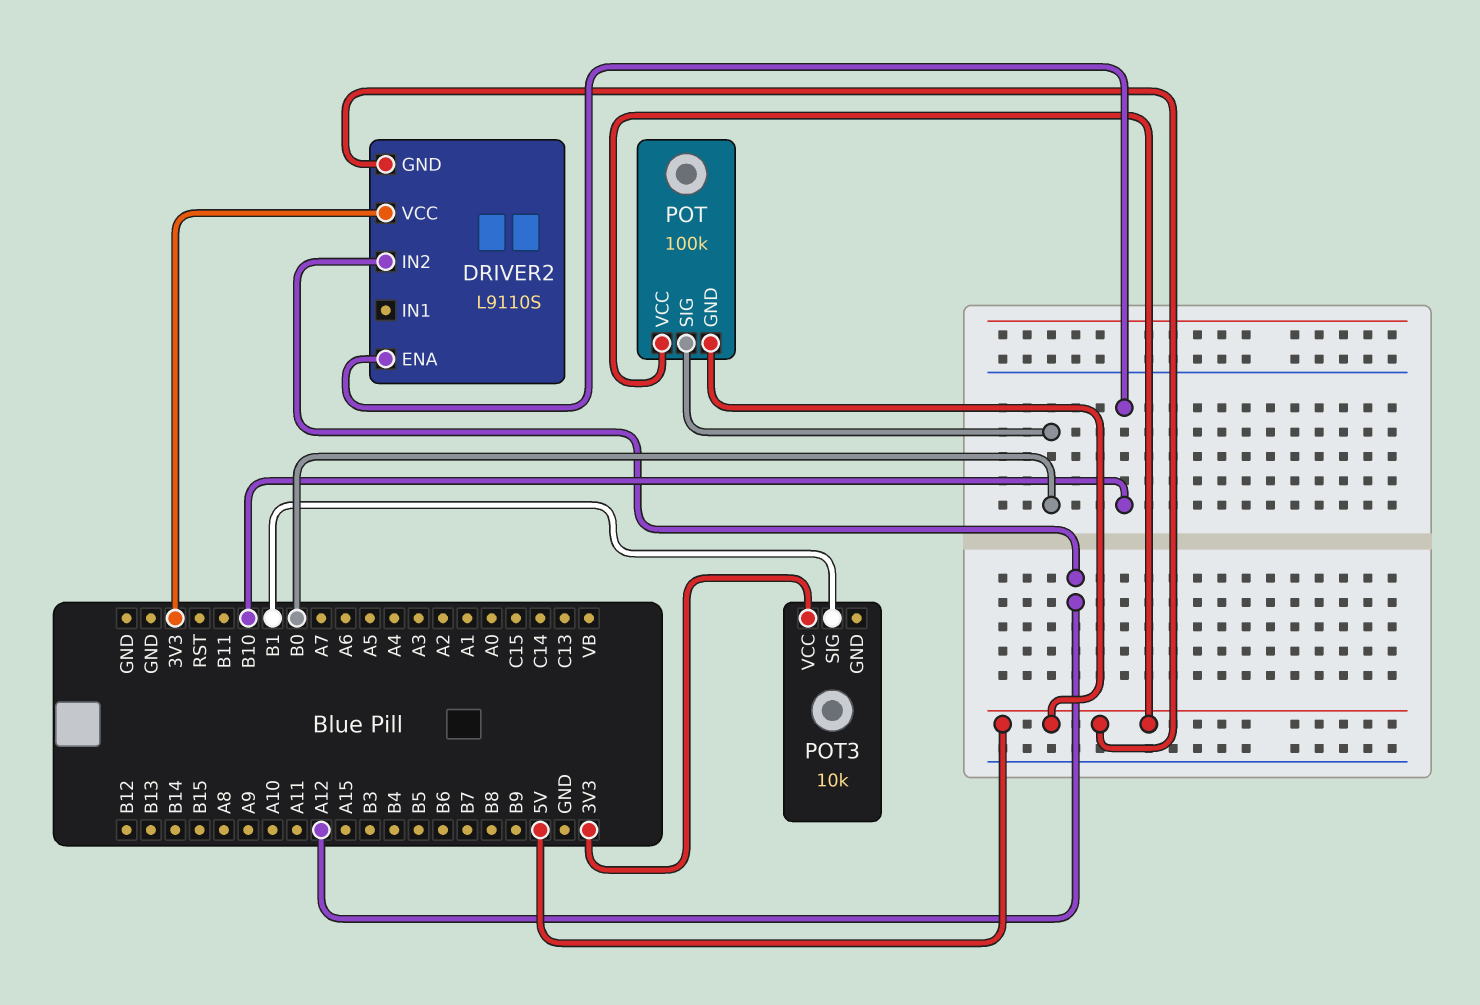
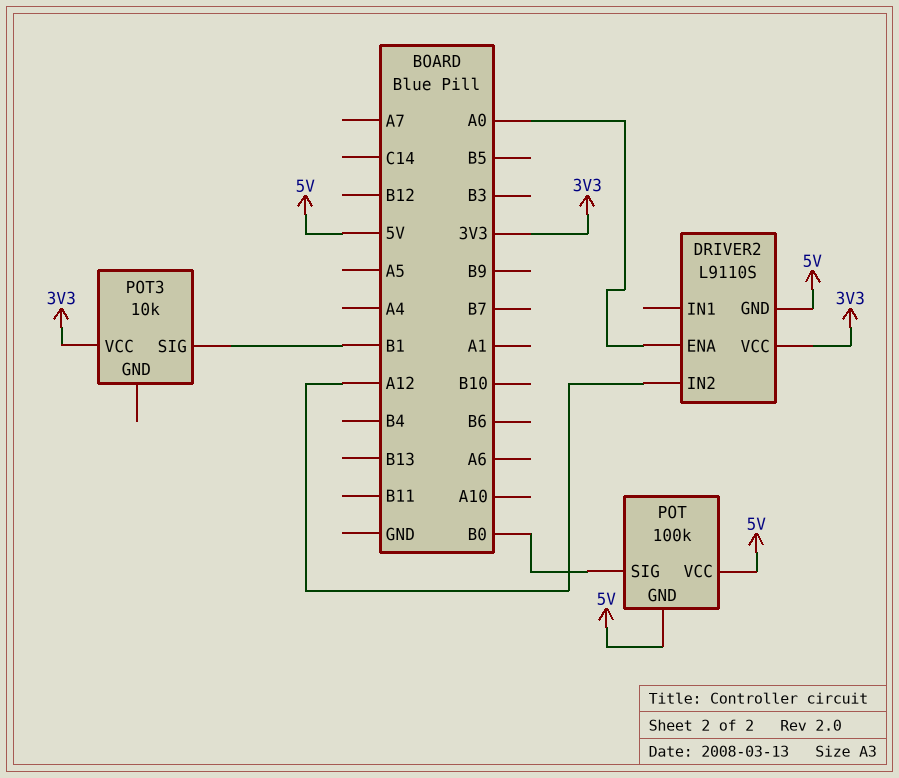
DRIVER2 pin ENA: B10 -> A0

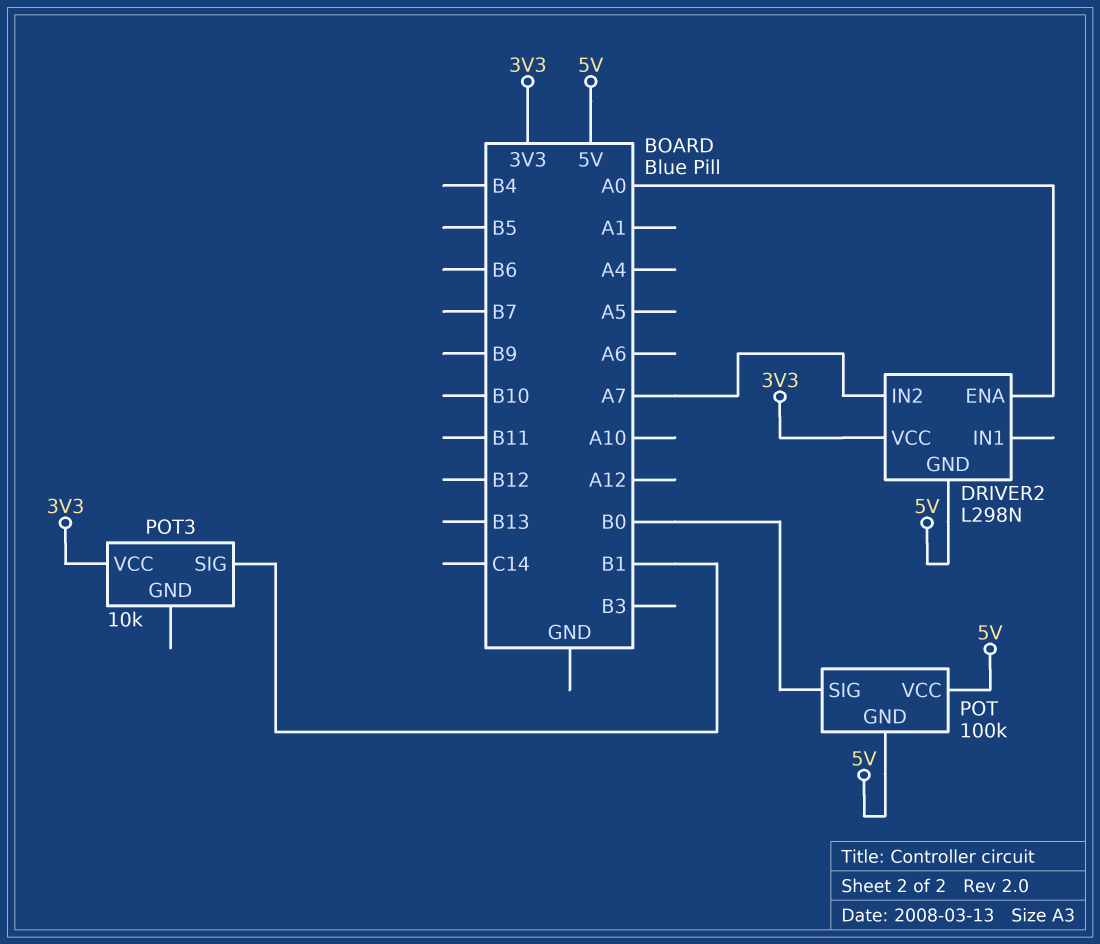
DRIVER2: L9110S -> L298N
DRIVER2 pin IN2: A12 -> A7

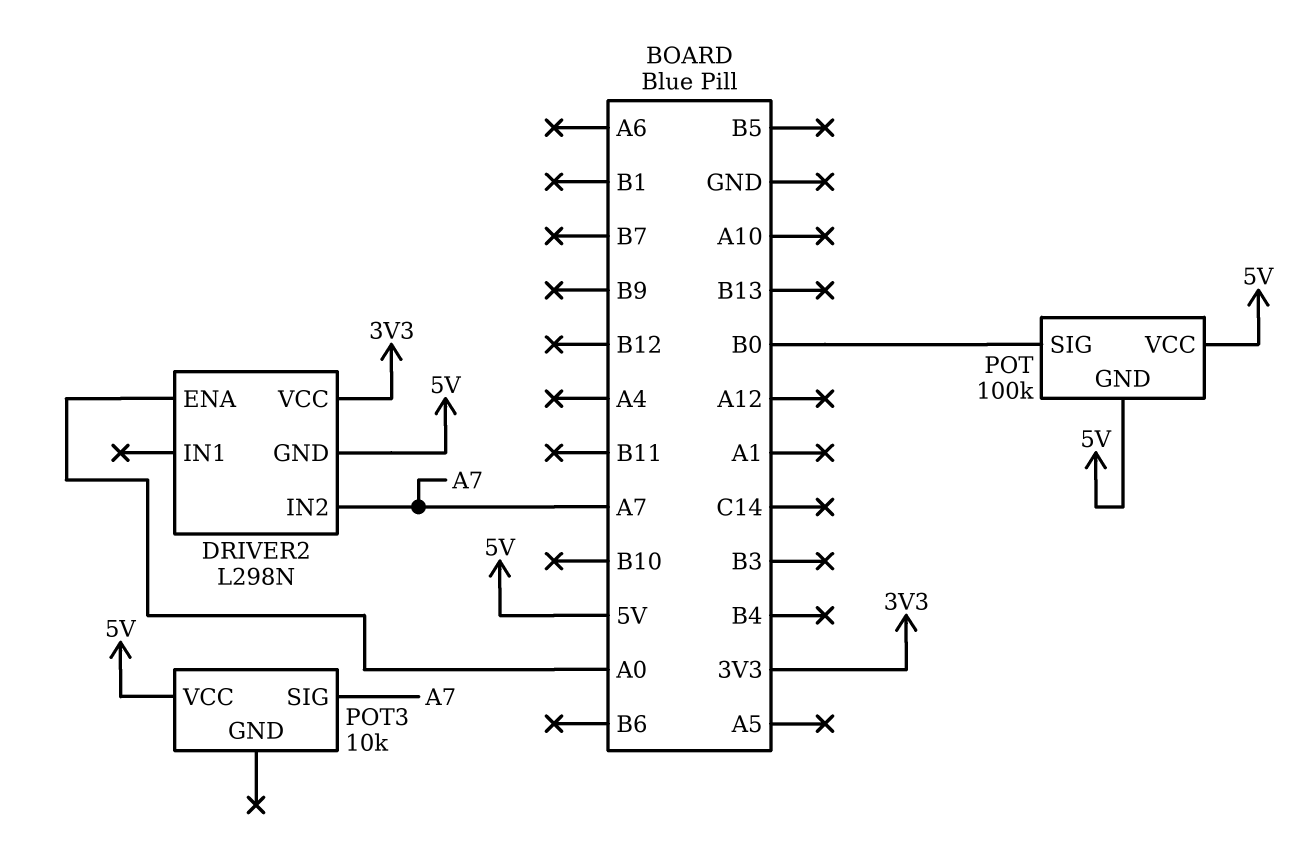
POT3 pin SIG: B1 -> A7
POT3 pin VCC: 3V3 -> 5V

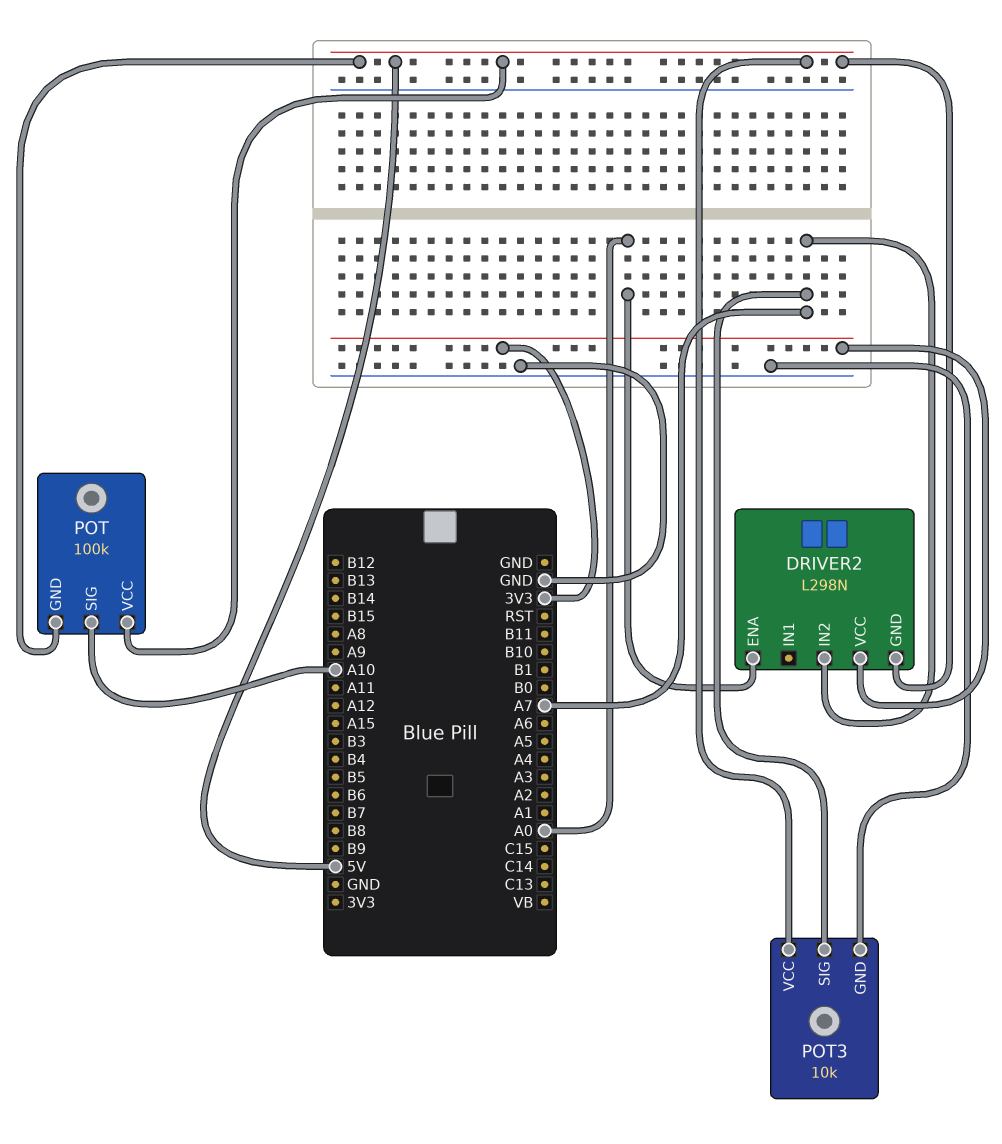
POT pin SIG: B0 -> A10
POT3 pin GND: none -> GND

